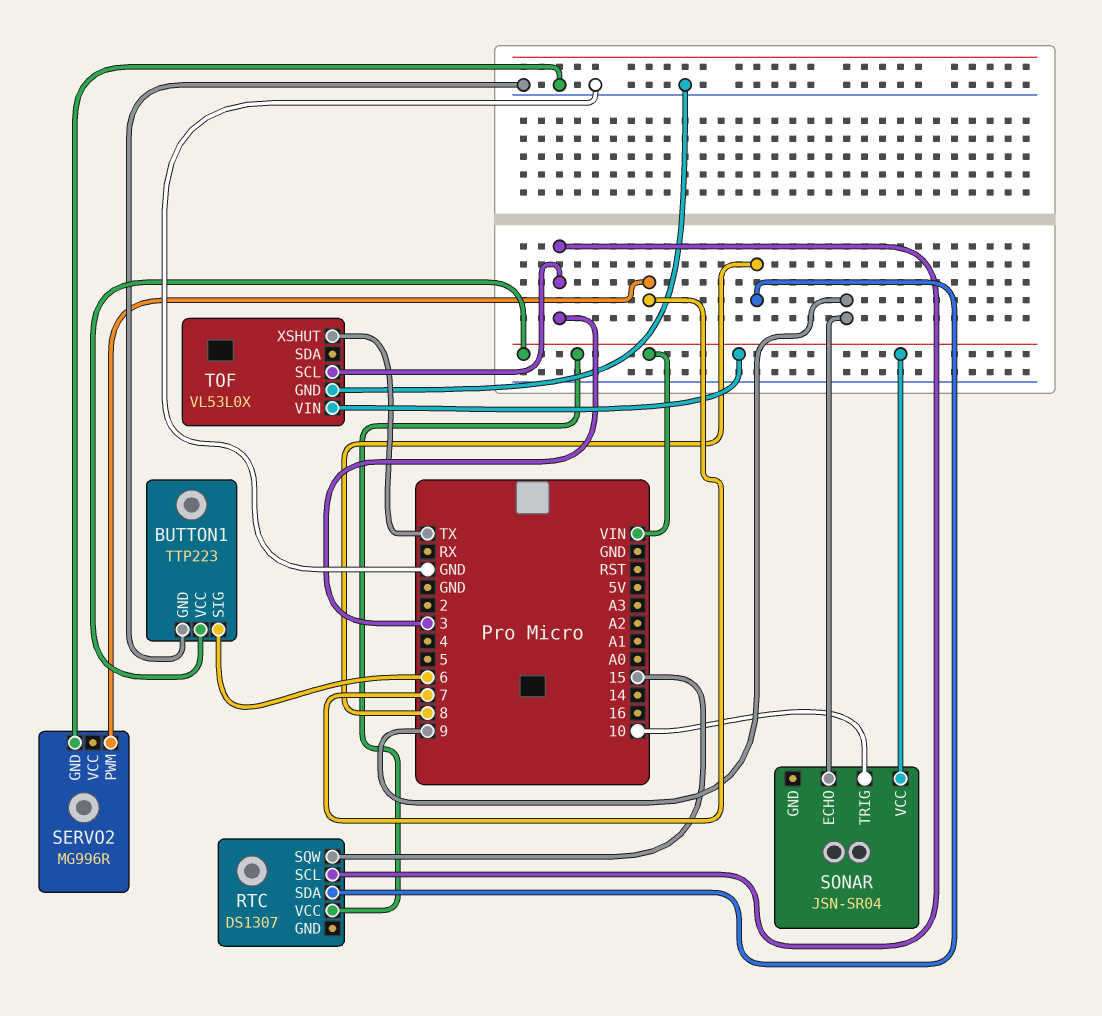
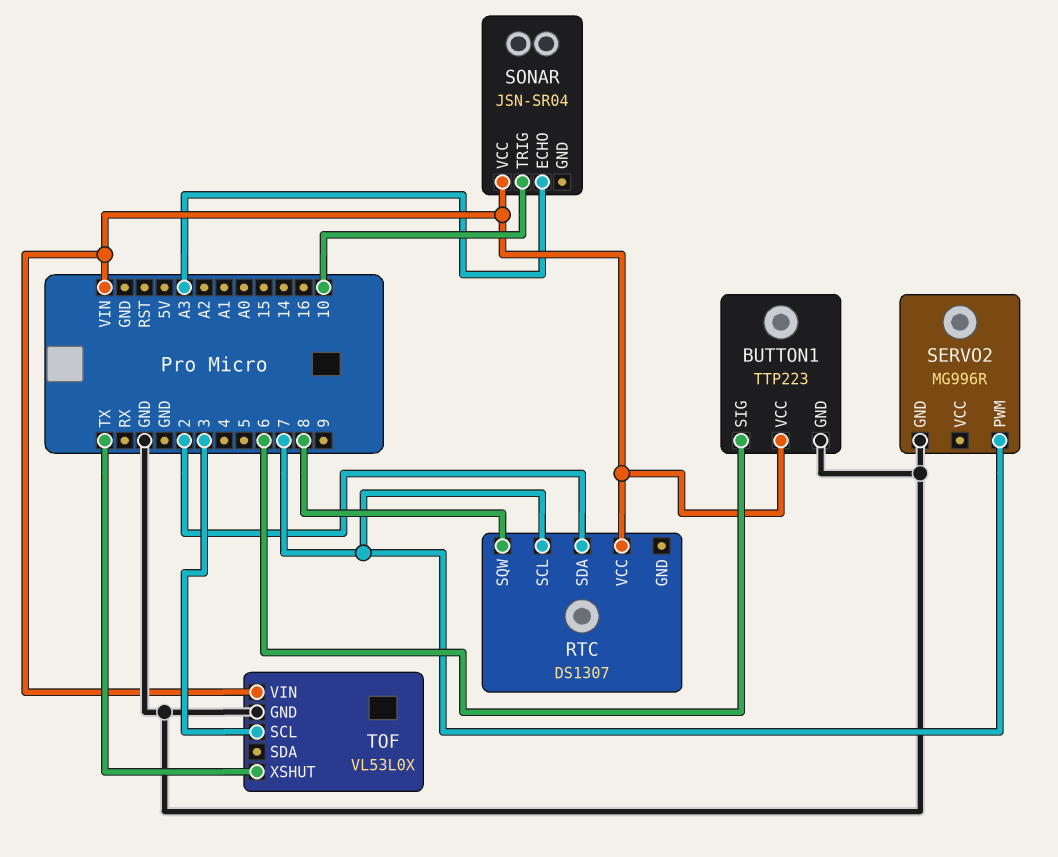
RTC pin SCL: 3 -> 7
RTC pin SDA: 8 -> 2
RTC pin SQW: 15 -> 8
SONAR pin ECHO: 9 -> A3

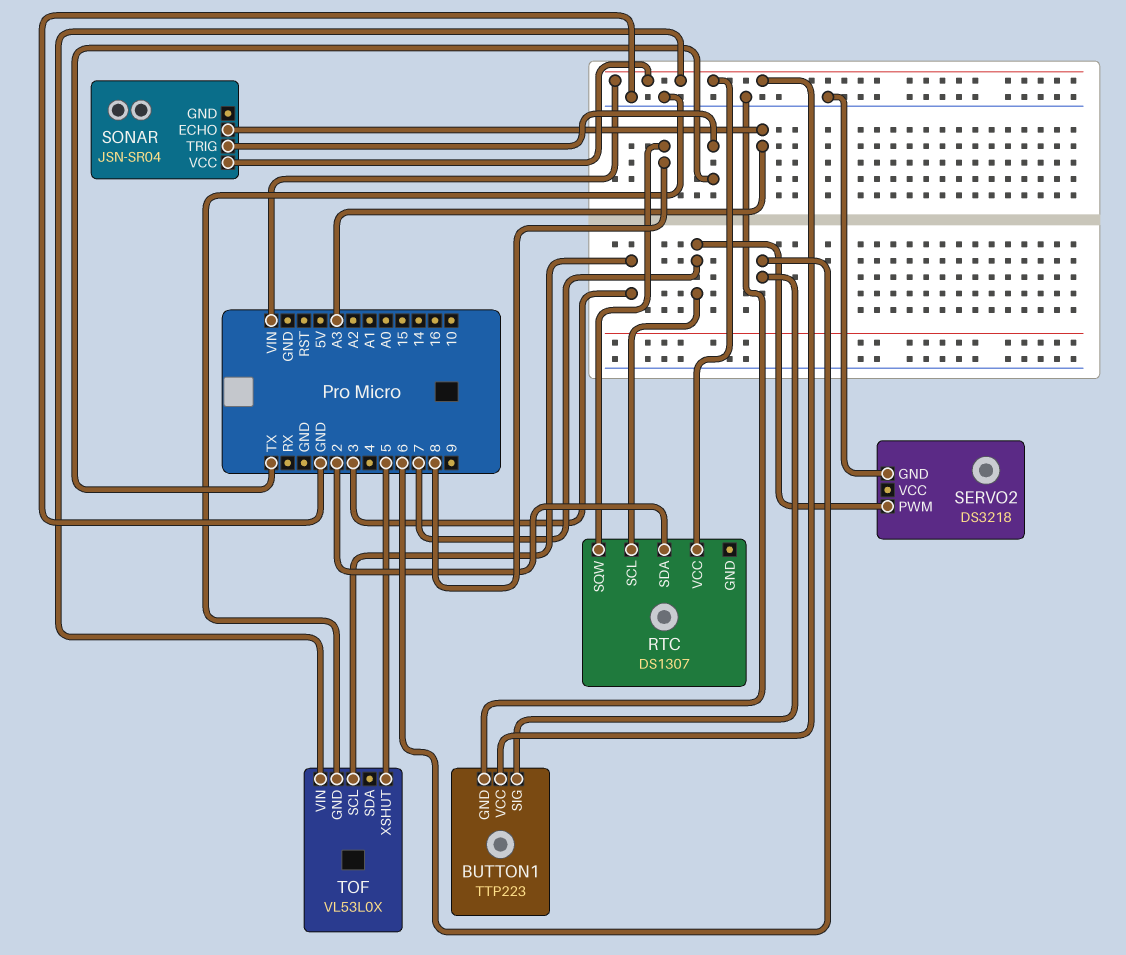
SERVO2: MG996R -> DS3218
SONAR pin TRIG: 10 -> TX
TOF pin XSHUT: TX -> 5

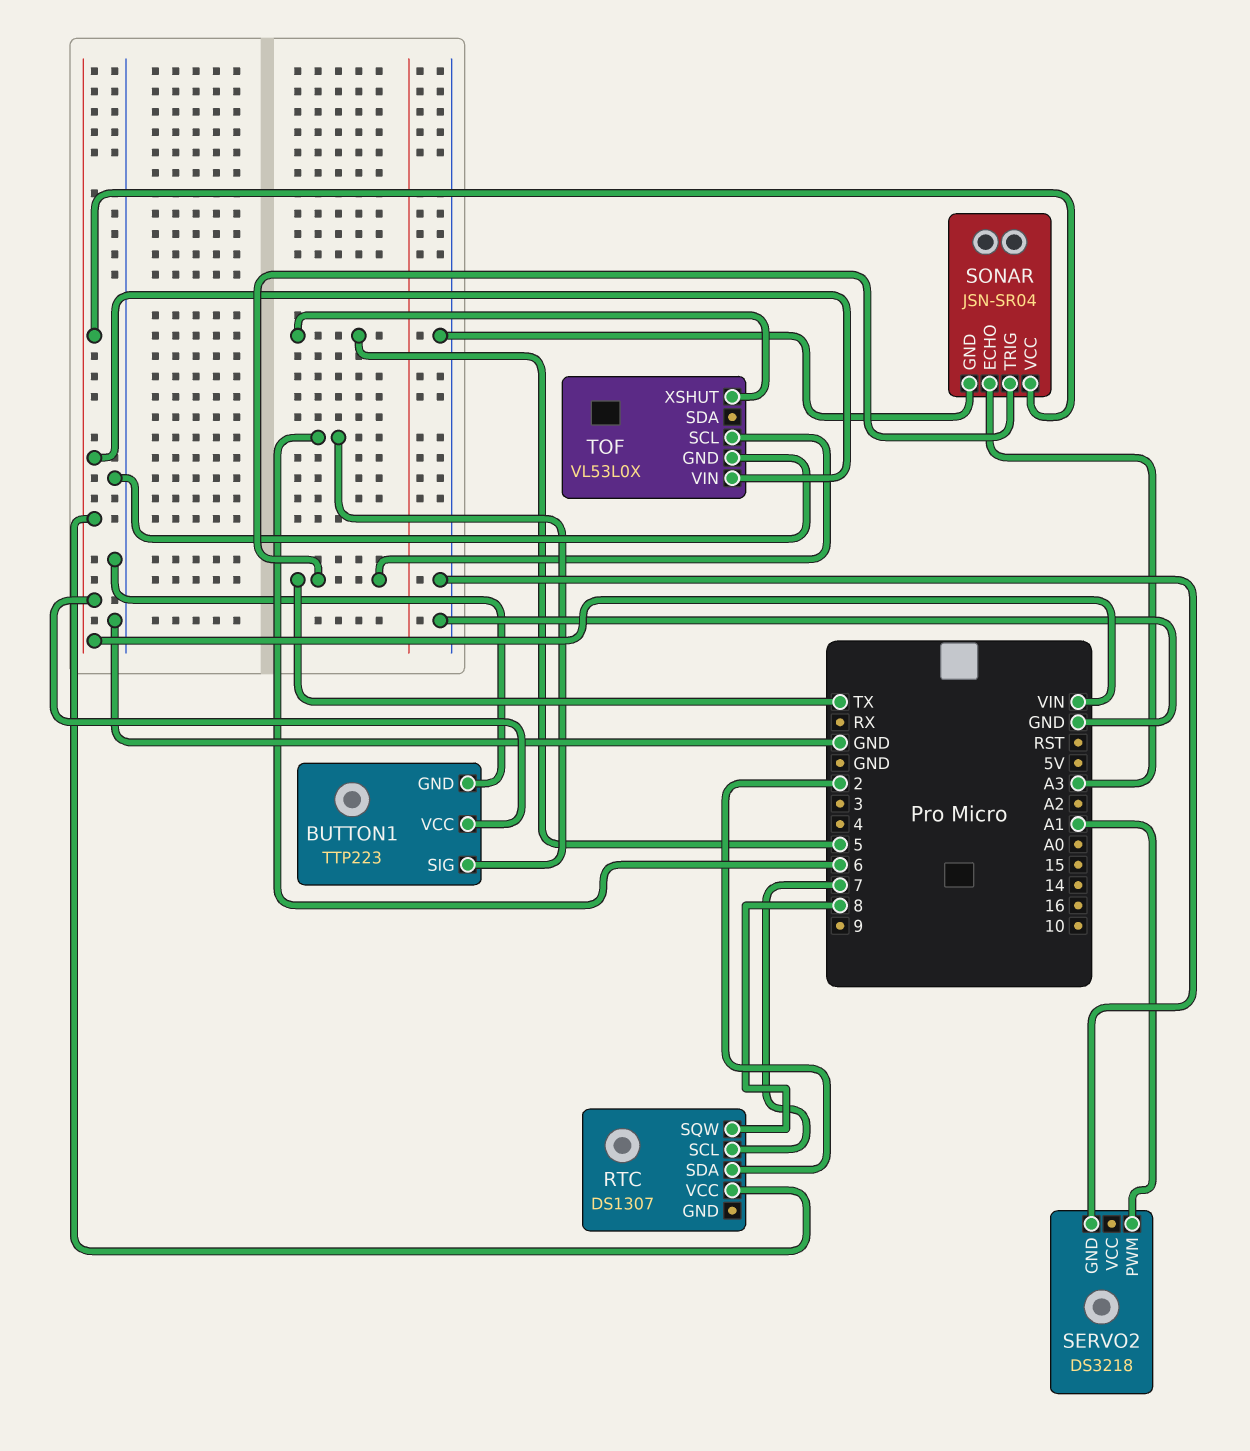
SERVO2 pin PWM: 7 -> A1
SONAR pin GND: none -> GND
TOF pin SCL: 3 -> TX

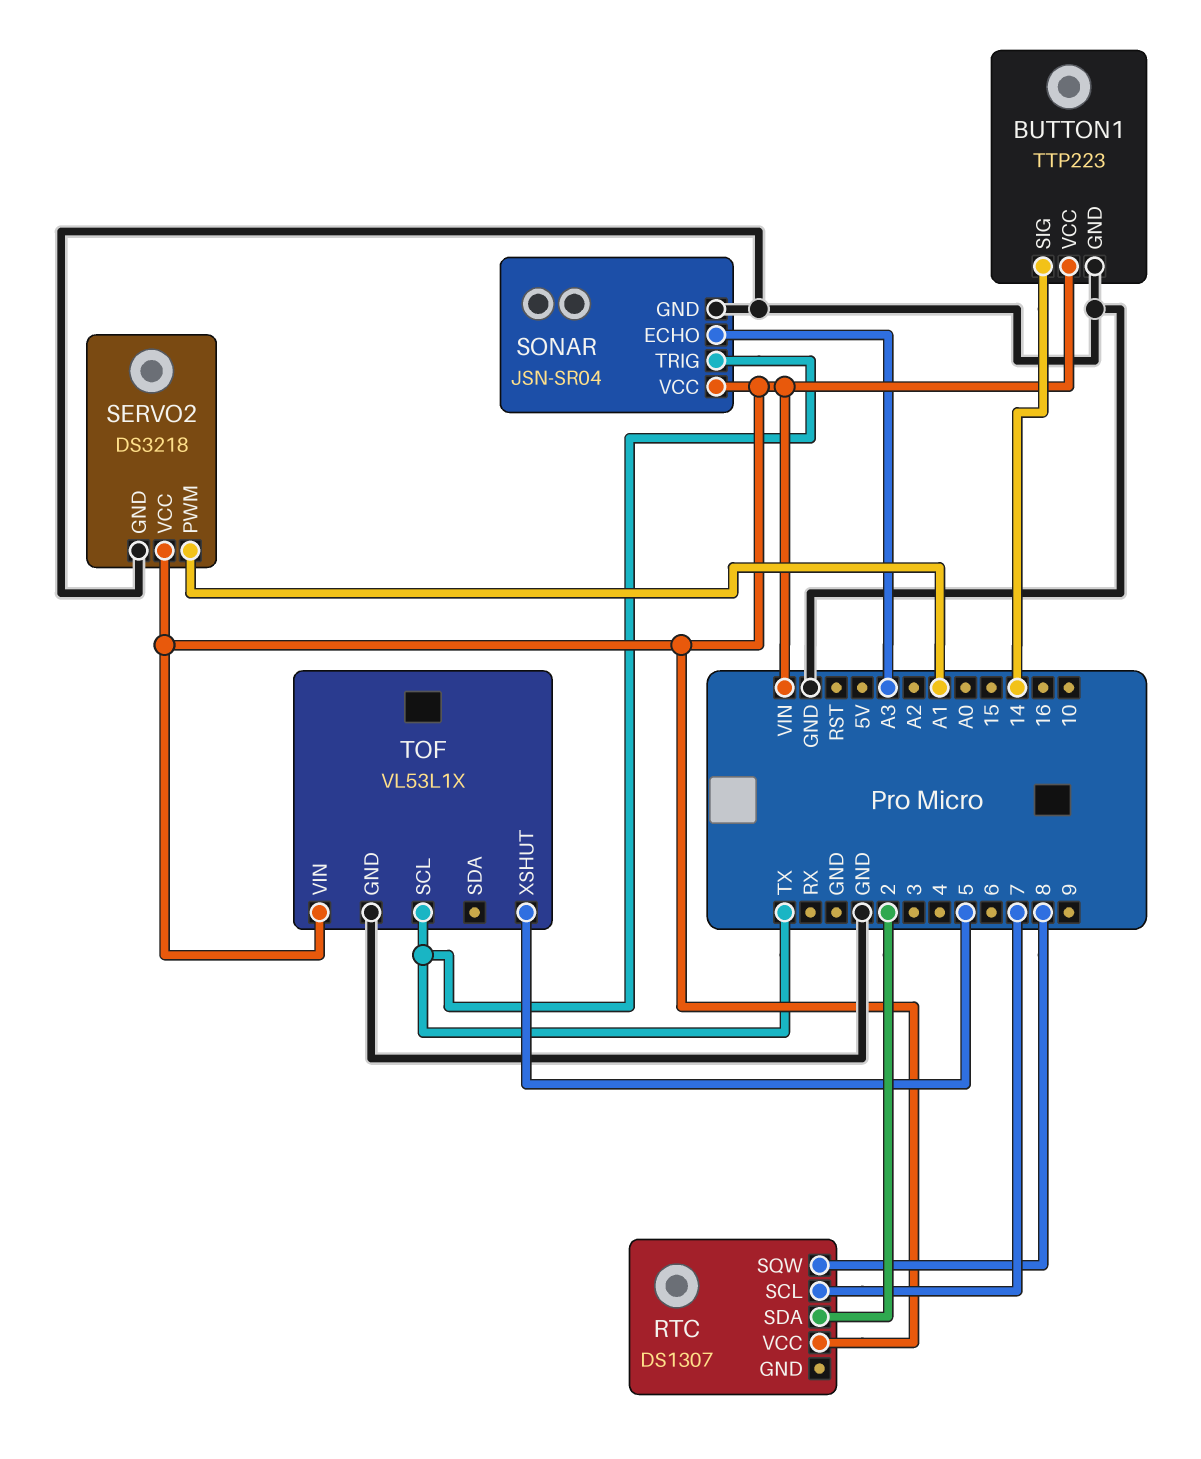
BUTTON1 pin SIG: 6 -> 14
SERVO2 pin VCC: none -> VIN
TOF: VL53L0X -> VL53L1X

